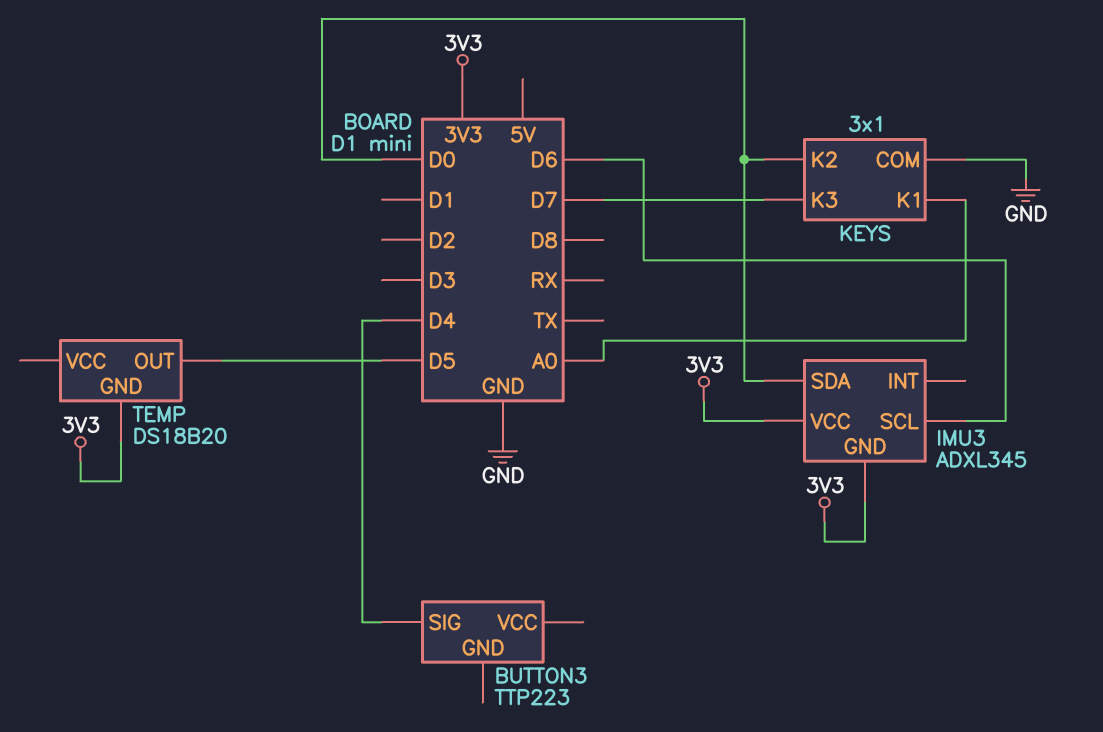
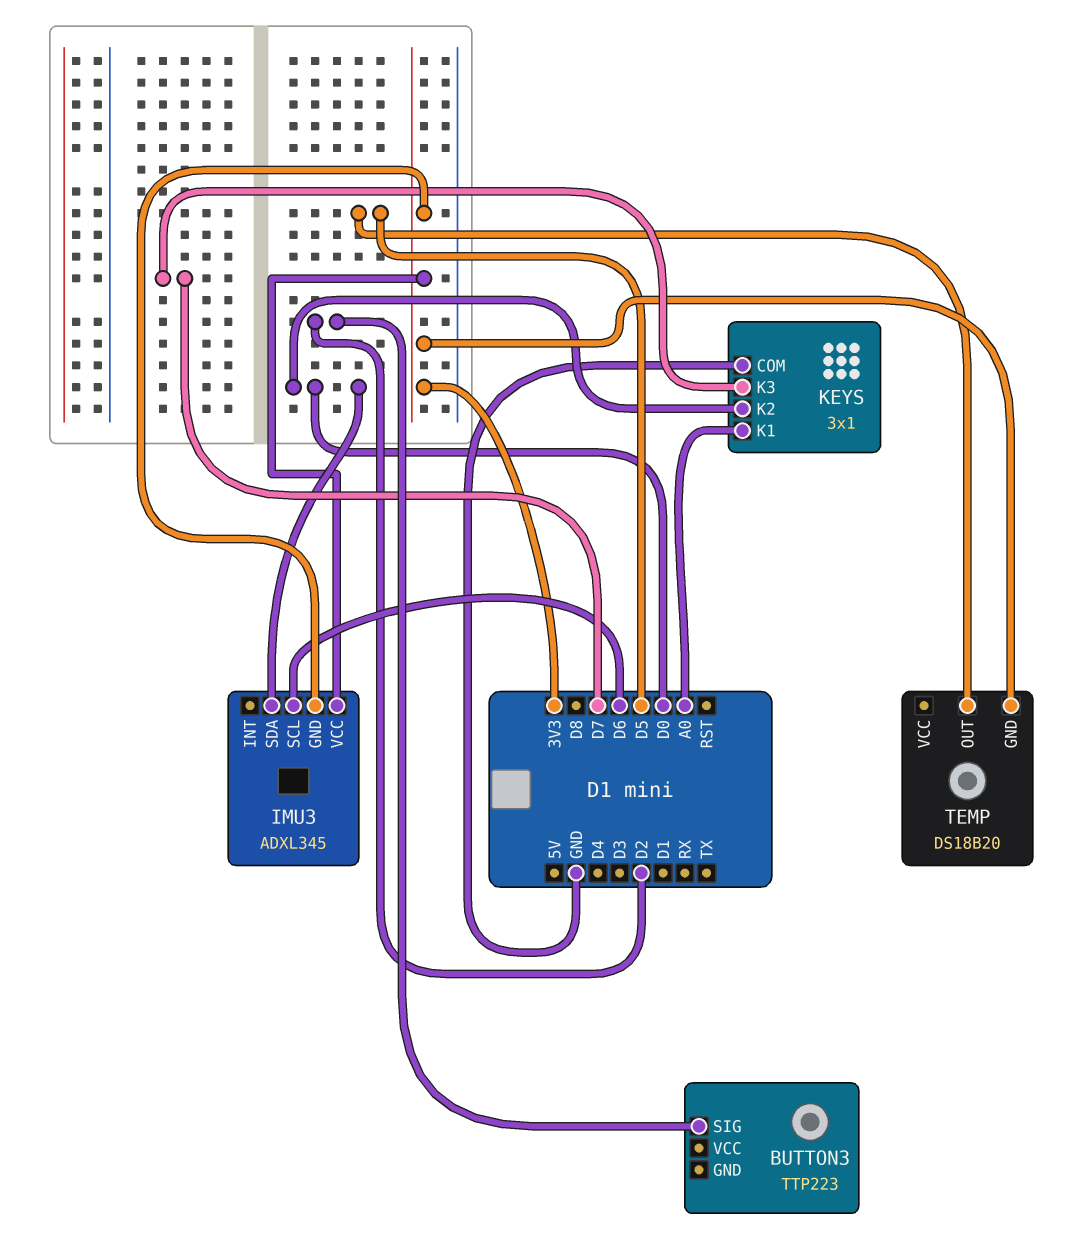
BUTTON3 pin SIG: D4 -> D2

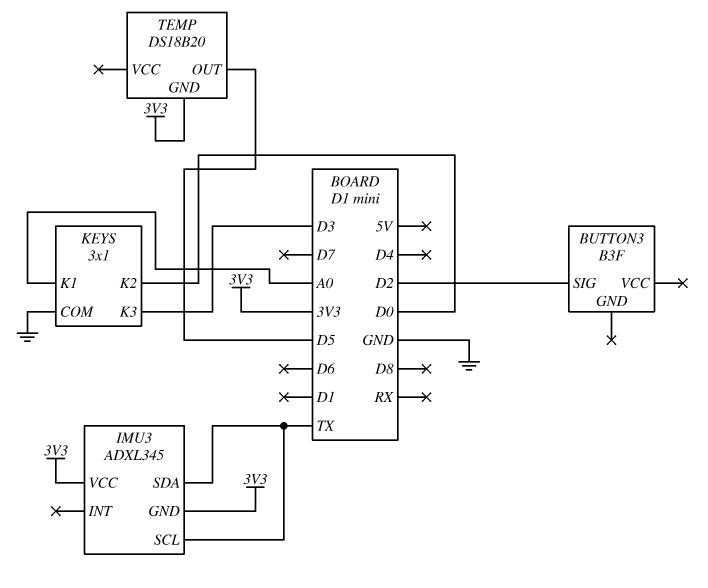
BUTTON3: TTP223 -> B3F
IMU3 pin SCL: D6 -> TX
IMU3 pin SDA: D0 -> TX
KEYS pin K3: D7 -> D3

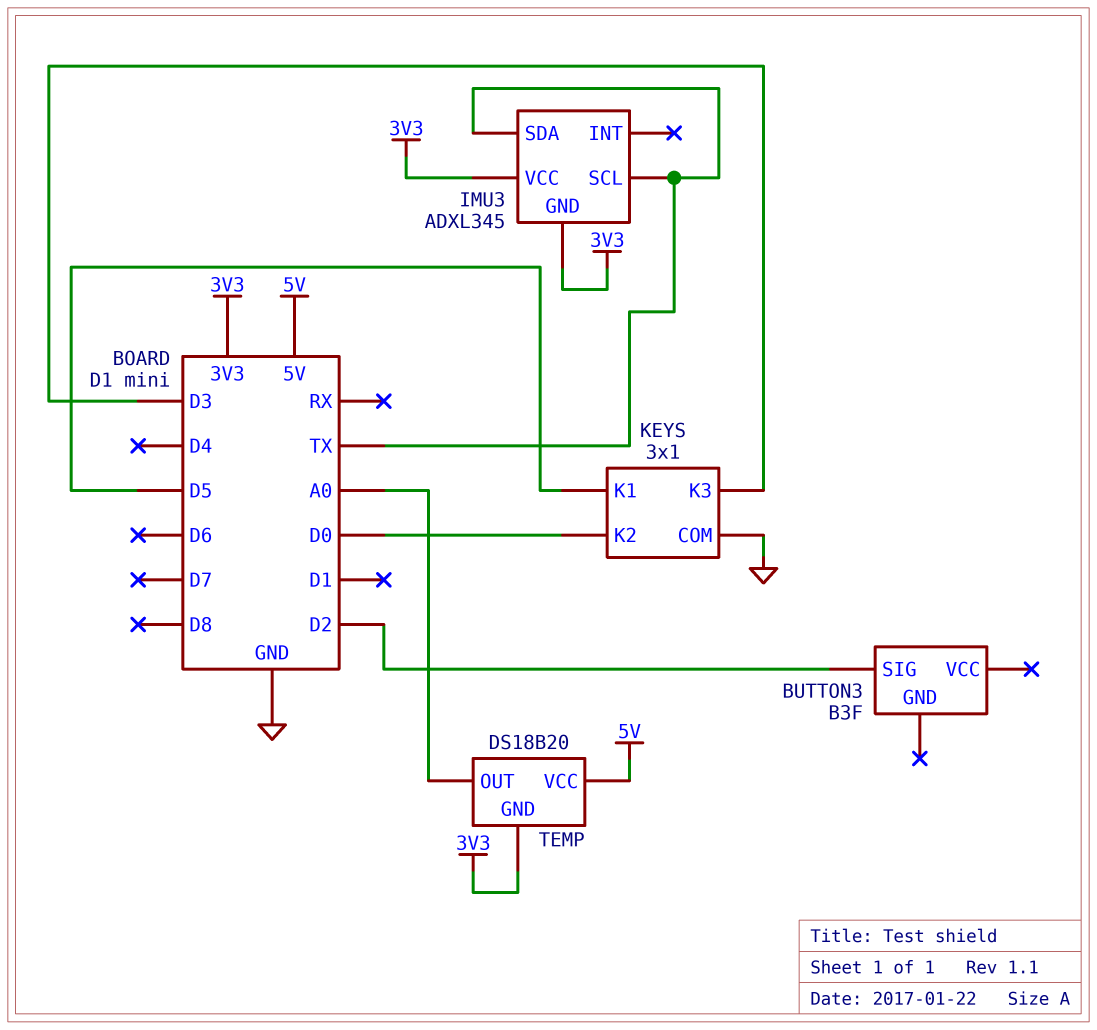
KEYS pin K1: A0 -> D5
TEMP pin OUT: D5 -> A0
TEMP pin VCC: none -> 5V

